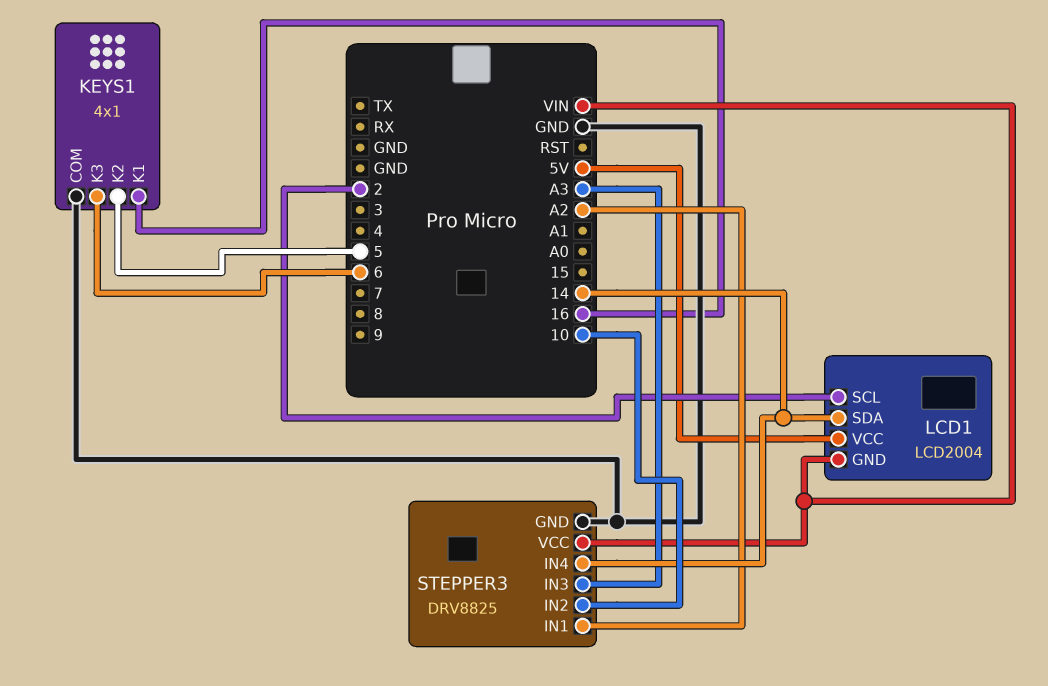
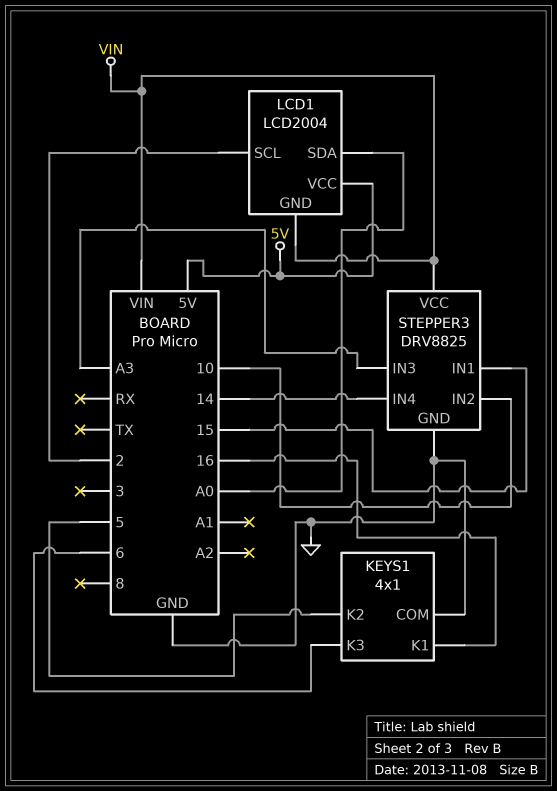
LCD1 pin SDA: 14 -> A0
STEPPER3 pin IN1: A2 -> 15

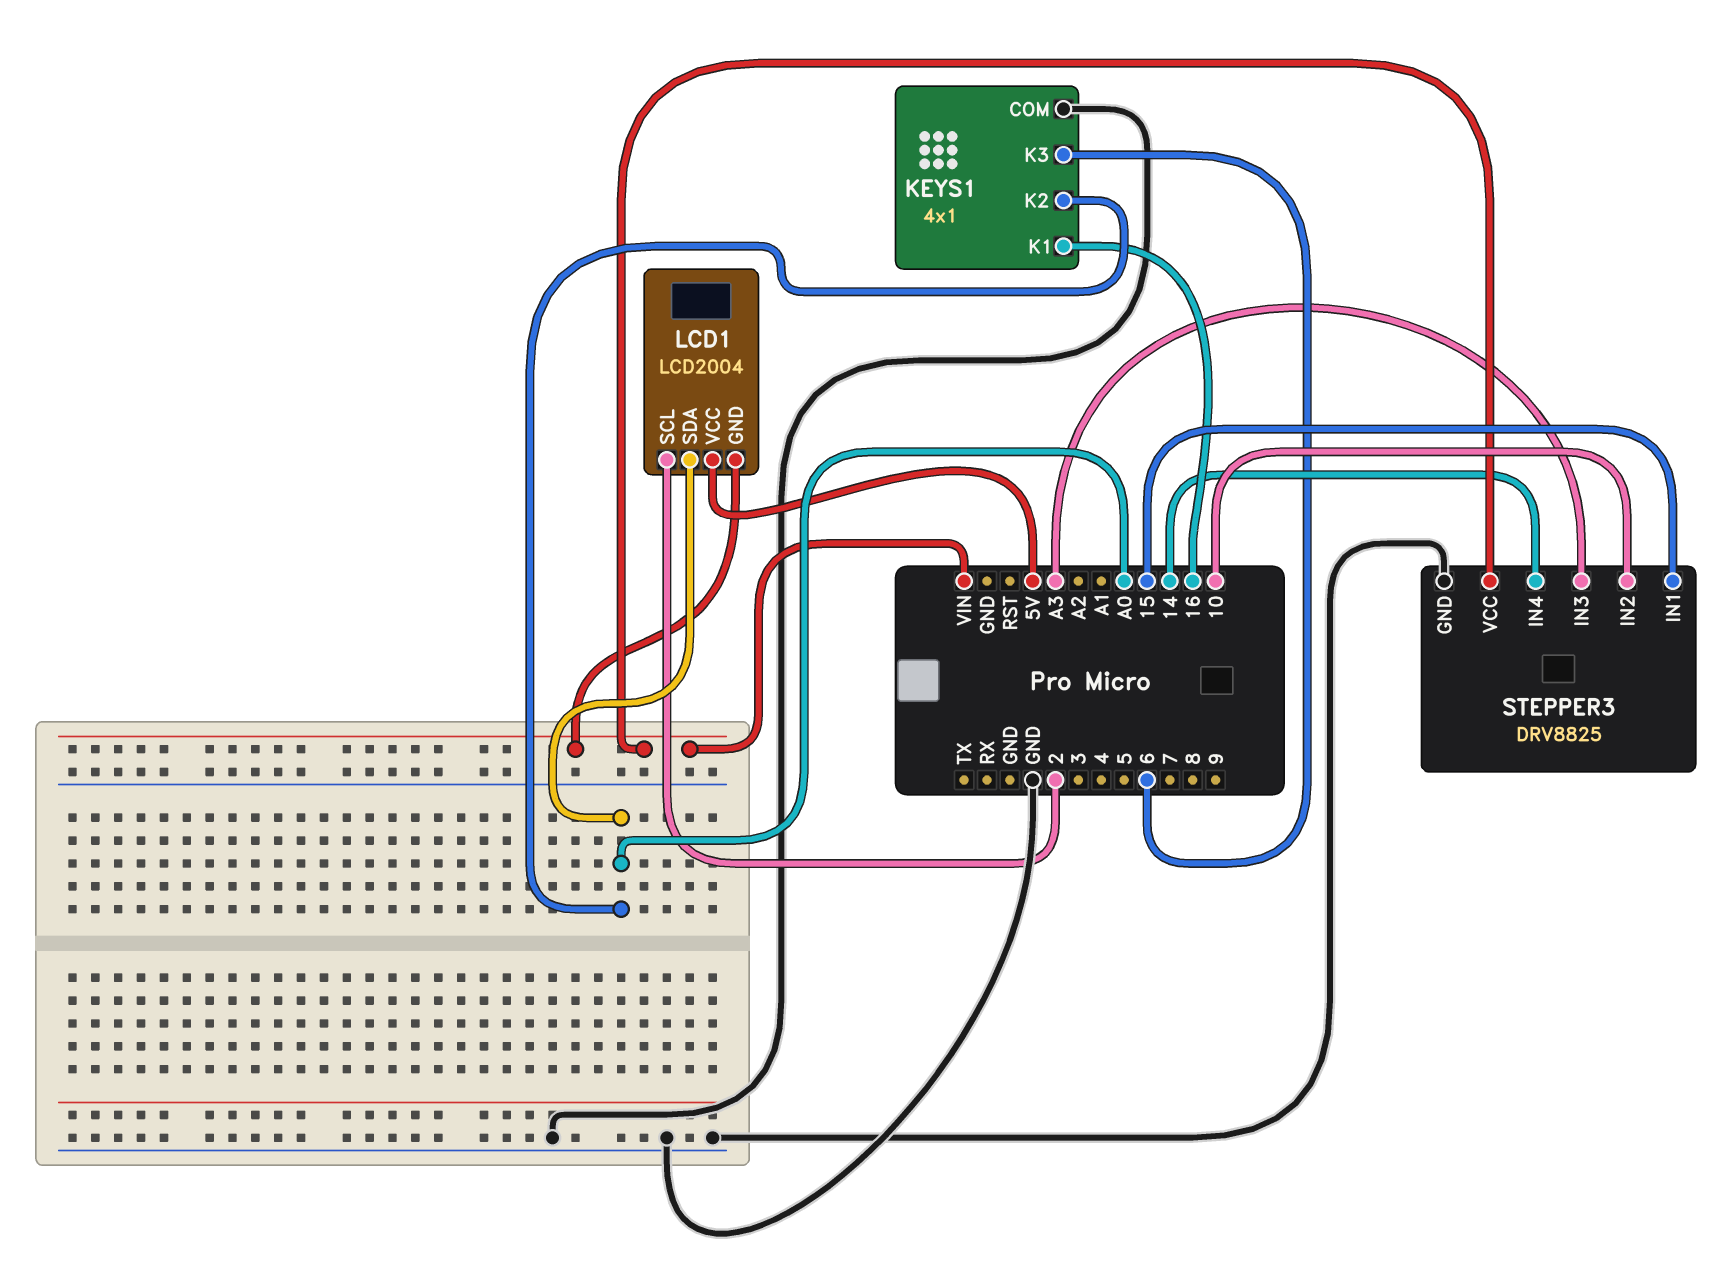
KEYS1 pin K2: 5 -> A0

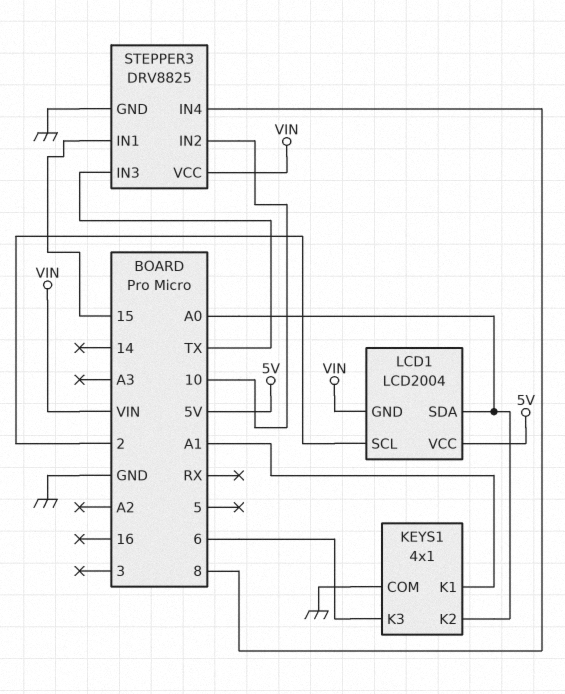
KEYS1 pin K1: 16 -> A1
STEPPER3 pin IN3: A3 -> TX
STEPPER3 pin IN4: 14 -> 8

